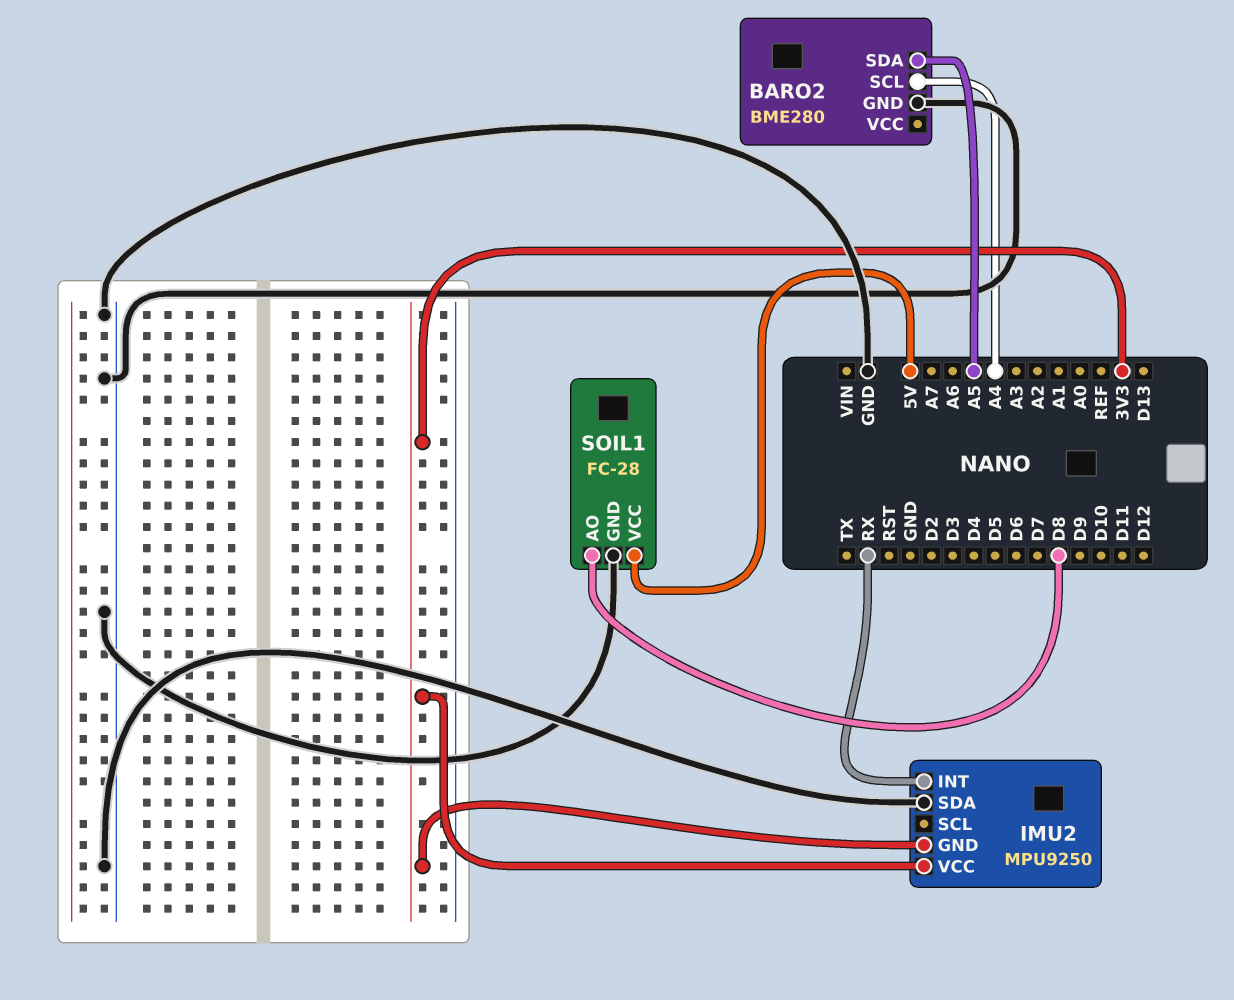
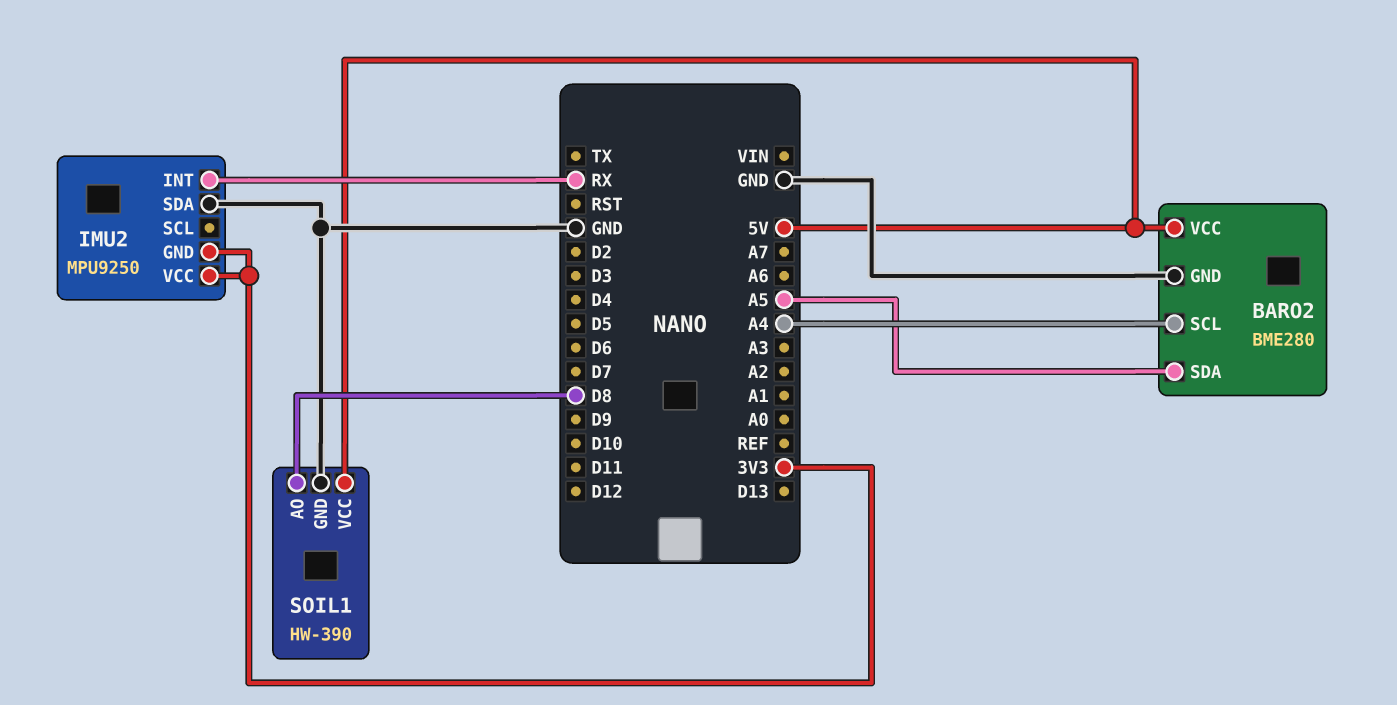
BARO2 pin VCC: none -> 5V
SOIL1: FC-28 -> HW-390

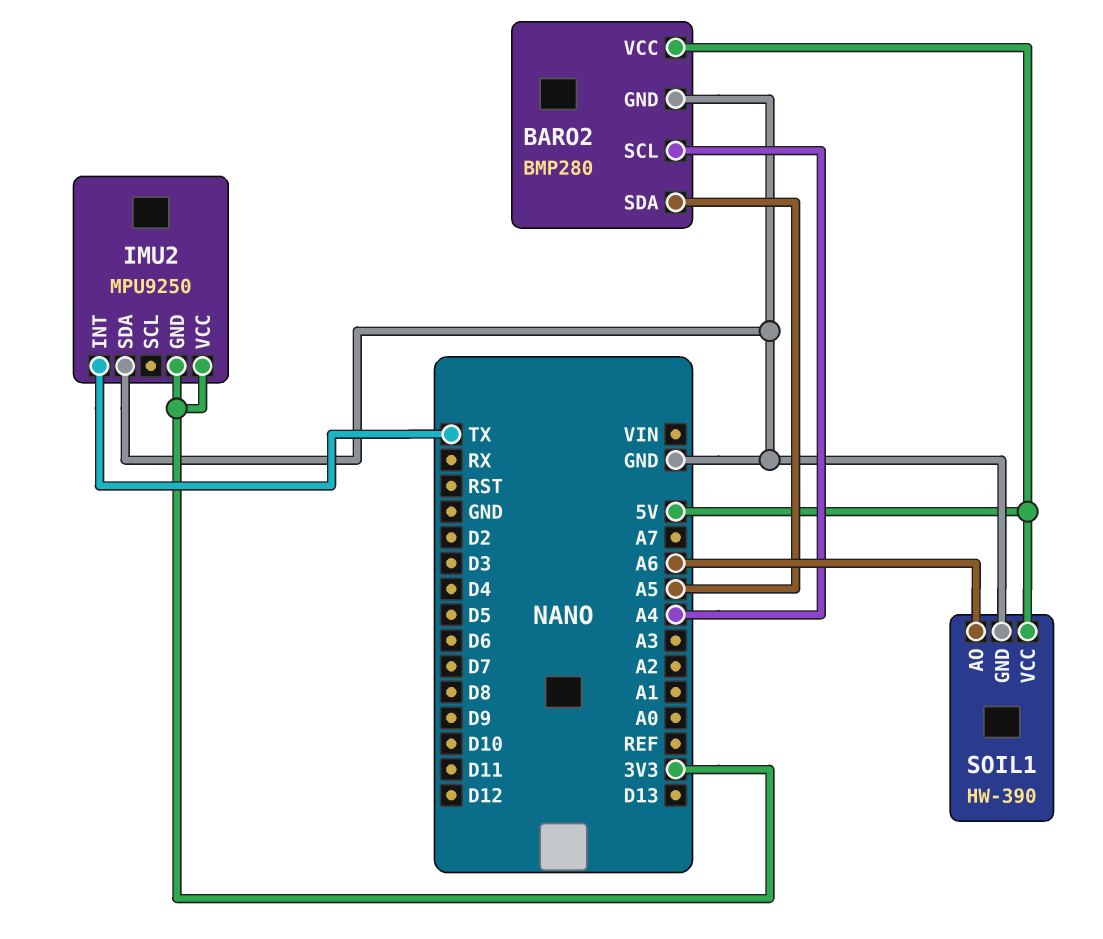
BARO2: BME280 -> BMP280
IMU2 pin INT: RX -> TX
SOIL1 pin AO: D8 -> A6

